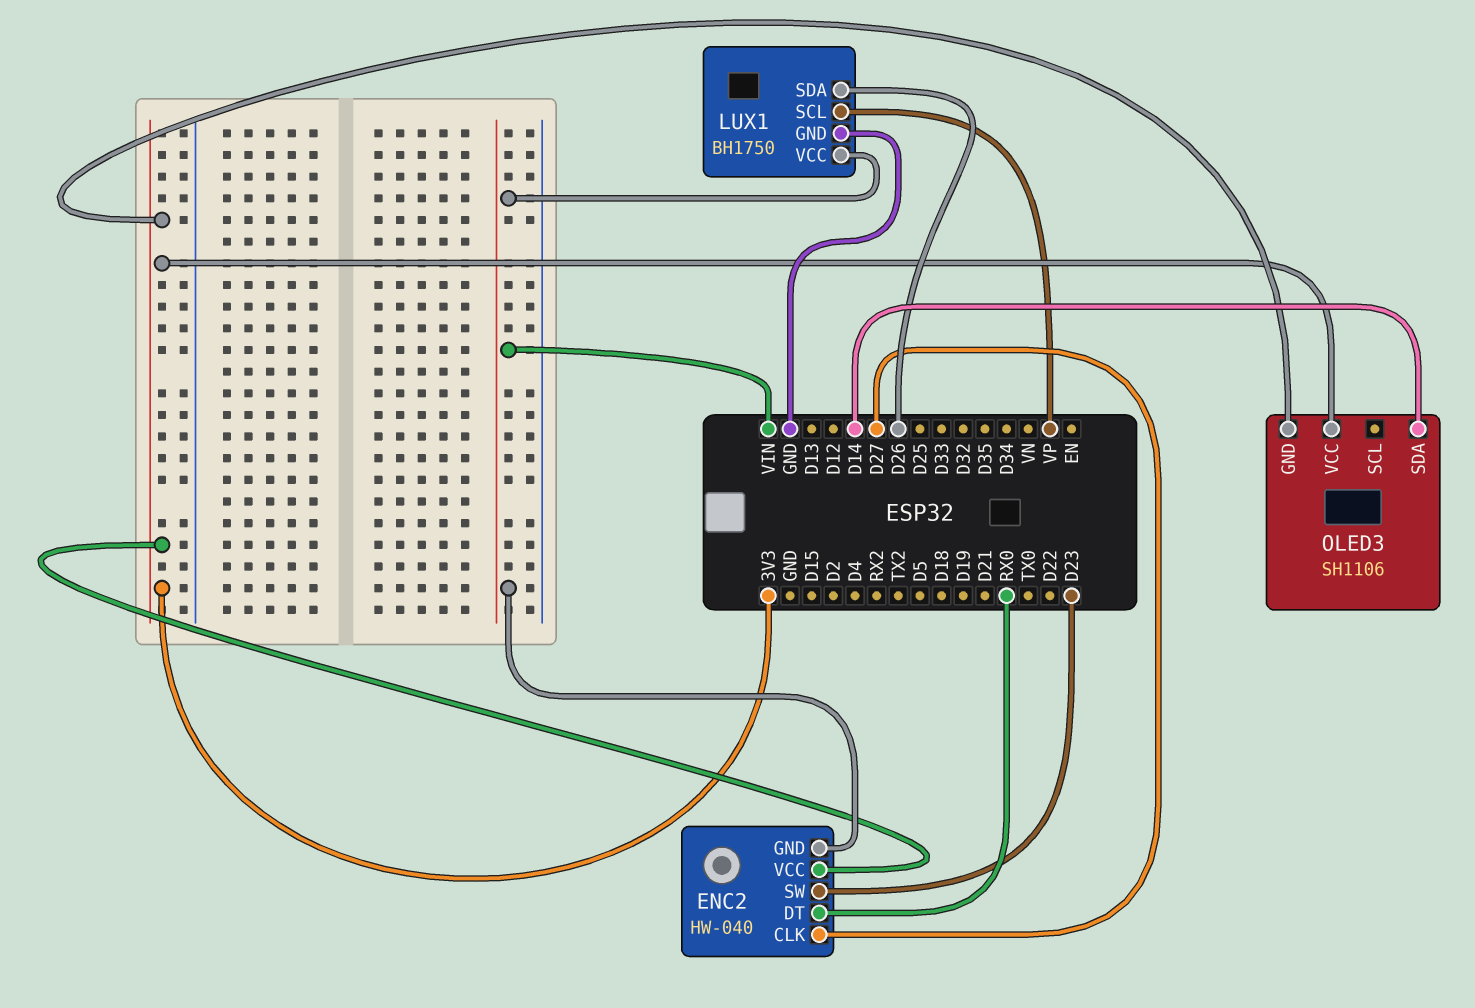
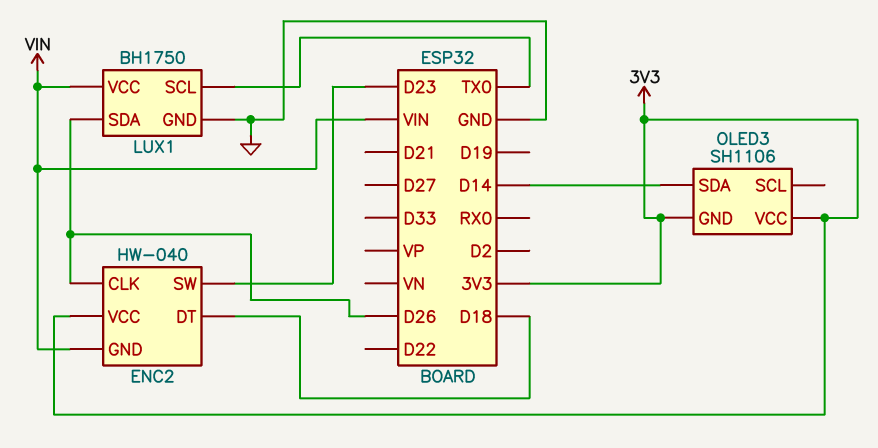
ENC2 pin CLK: D27 -> D26
ENC2 pin DT: RX0 -> D18
LUX1 pin SCL: VP -> TX0

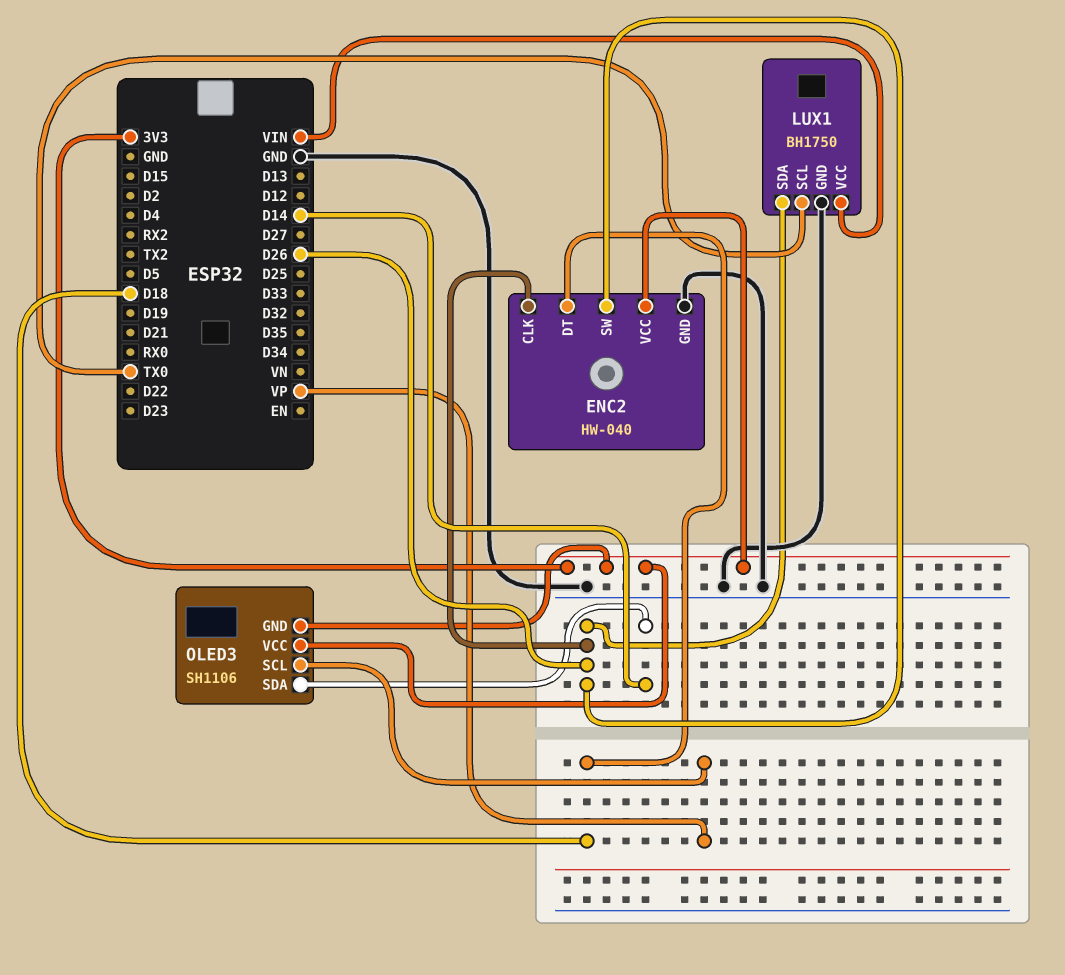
ENC2 pin GND: VIN -> GND
ENC2 pin SW: D23 -> D26
OLED3 pin SCL: none -> VP

